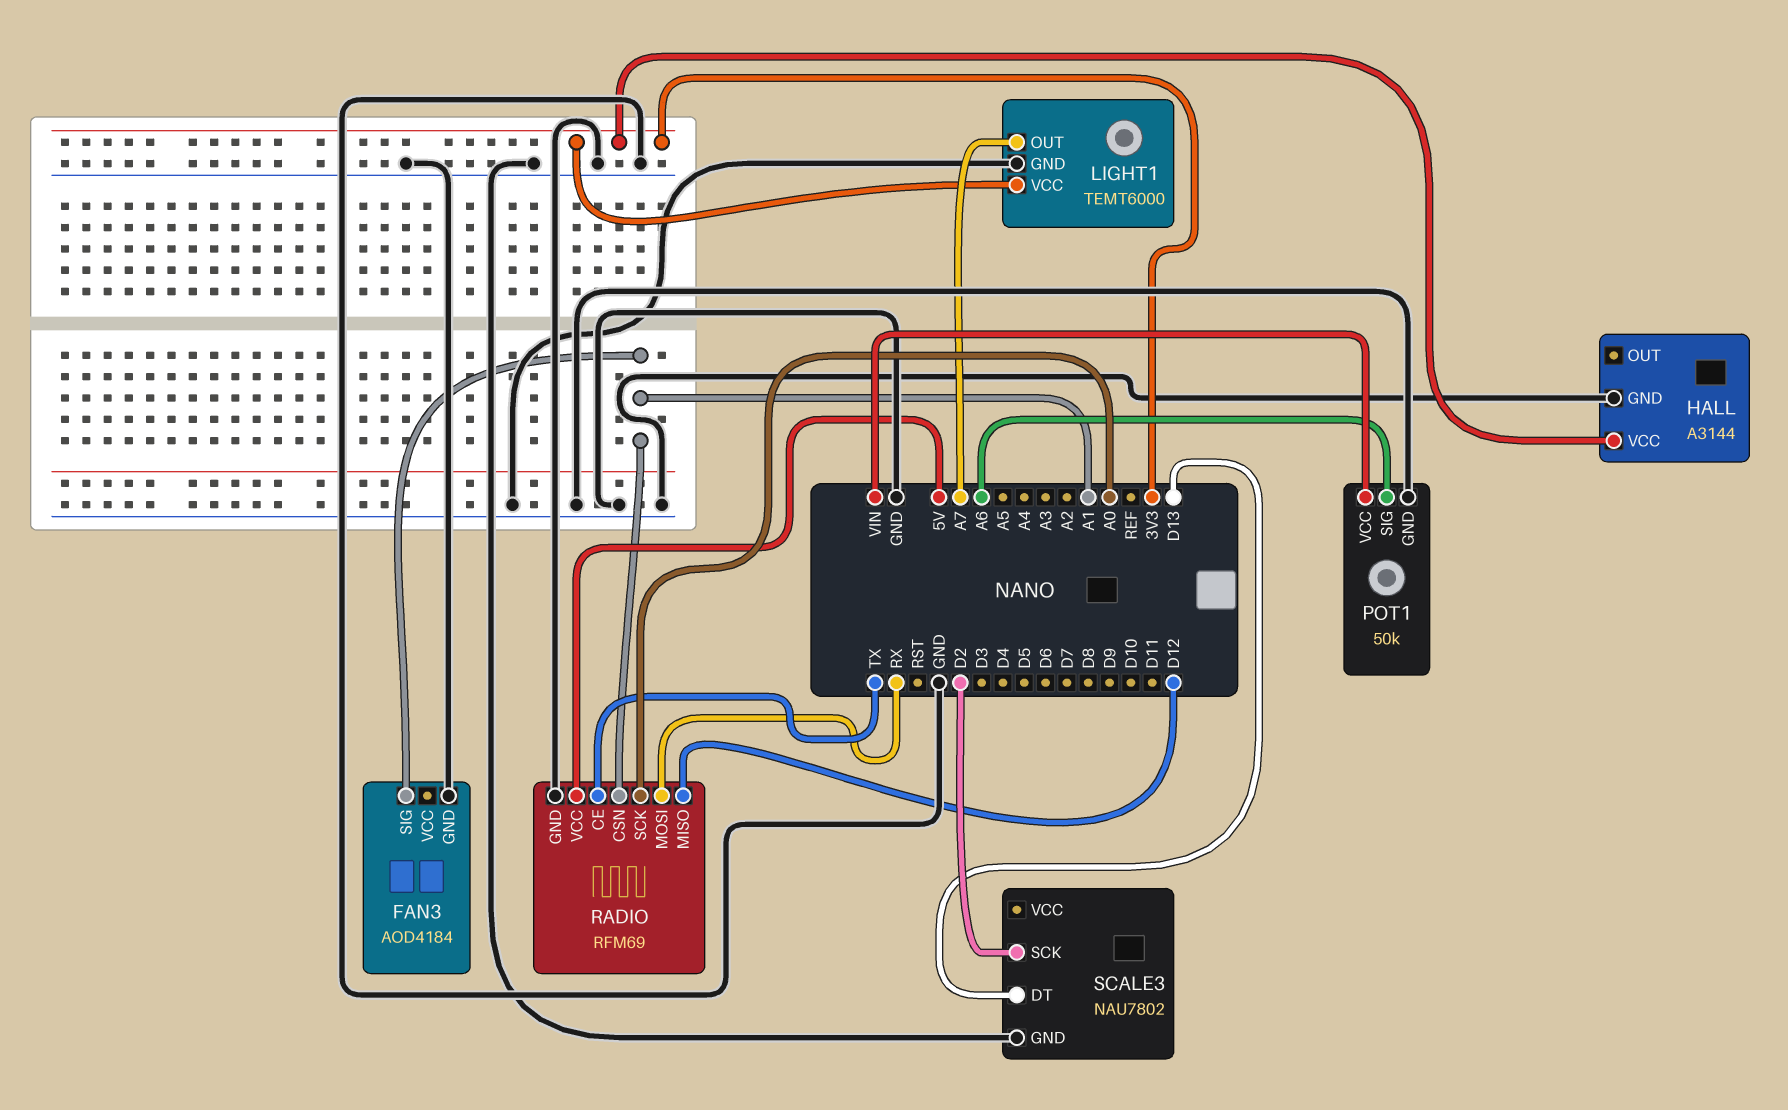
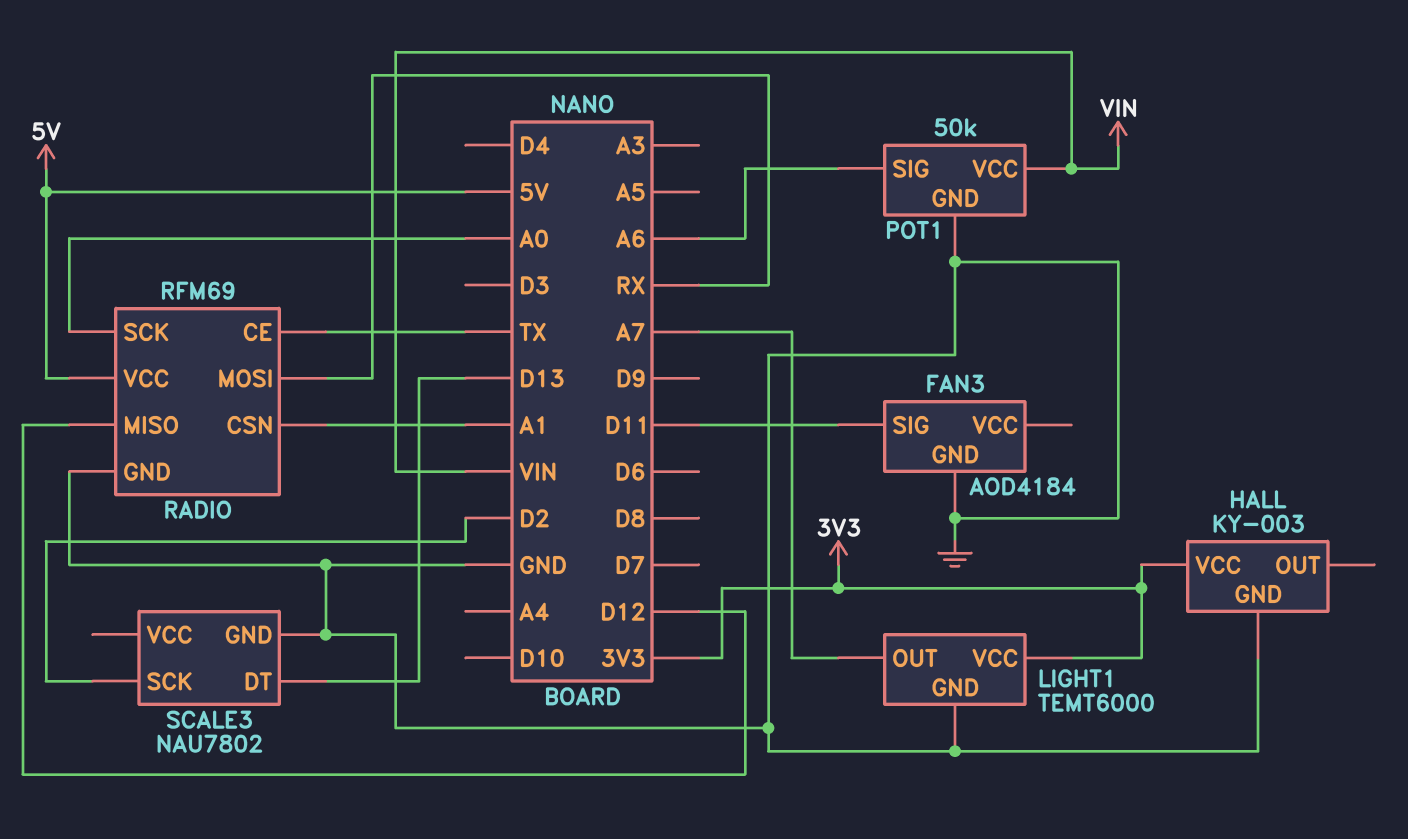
FAN3 pin SIG: A1 -> D11
HALL: A3144 -> KY-003

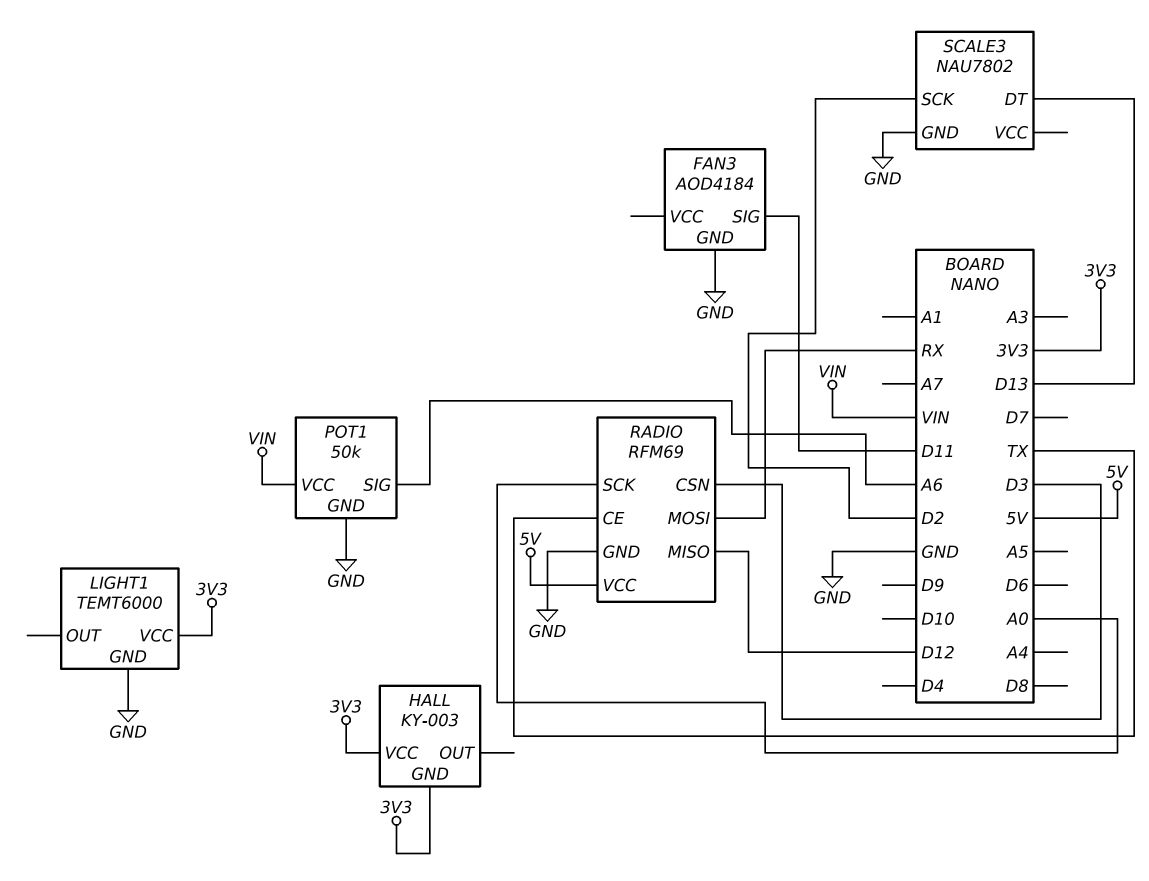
HALL pin GND: GND -> 3V3
LIGHT1 pin OUT: A7 -> none
RADIO pin CSN: A1 -> D3

